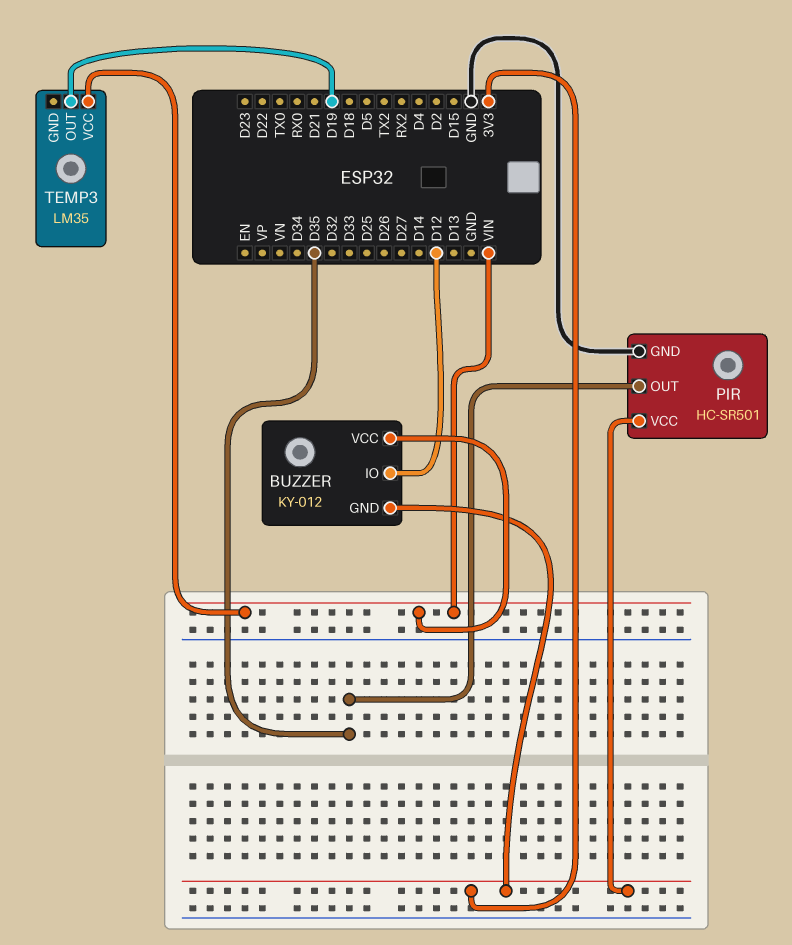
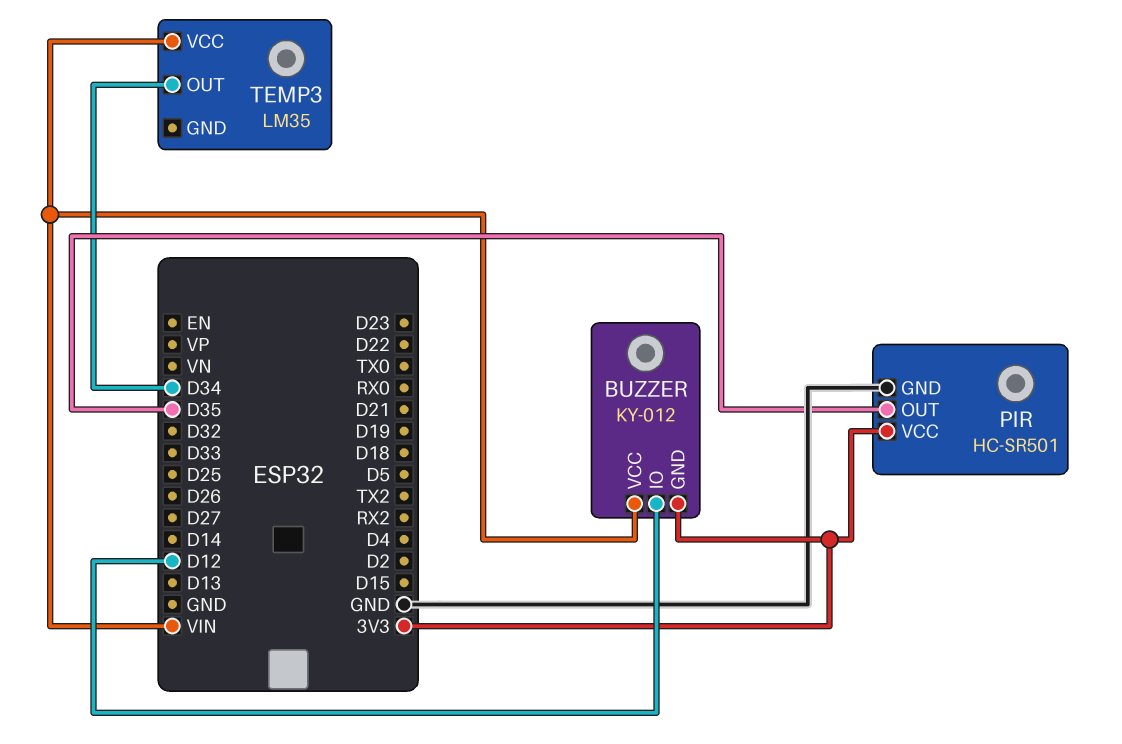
TEMP3 pin OUT: D19 -> D34

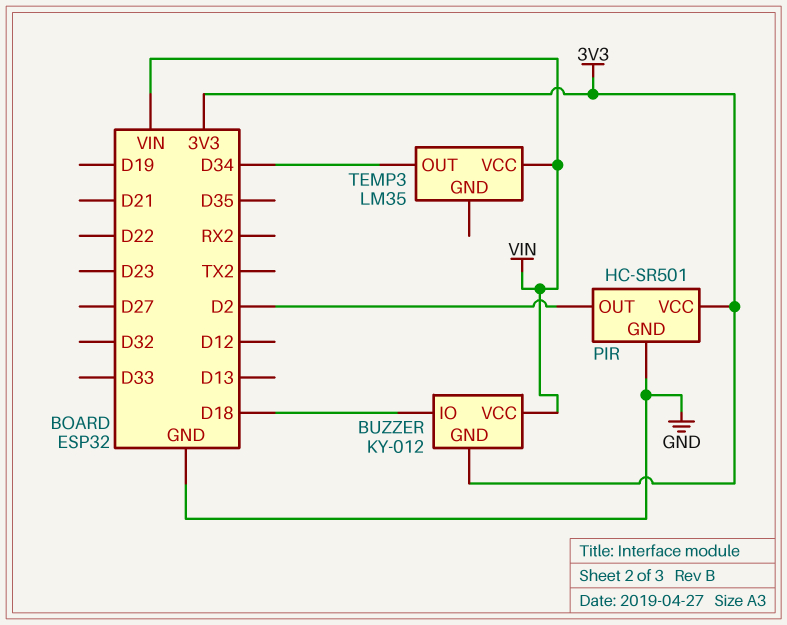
BUZZER pin IO: D12 -> D18
PIR pin OUT: D35 -> D2

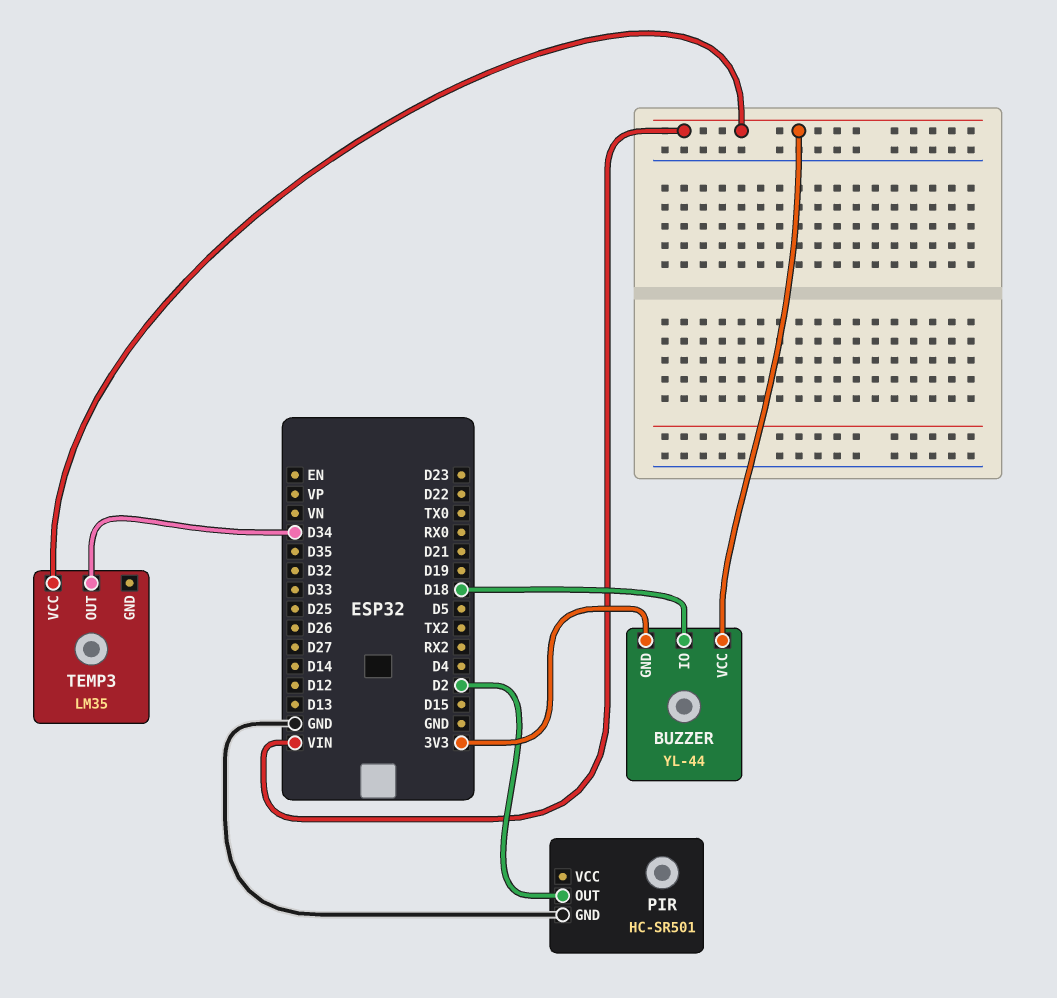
BUZZER: KY-012 -> YL-44
PIR pin VCC: 3V3 -> none

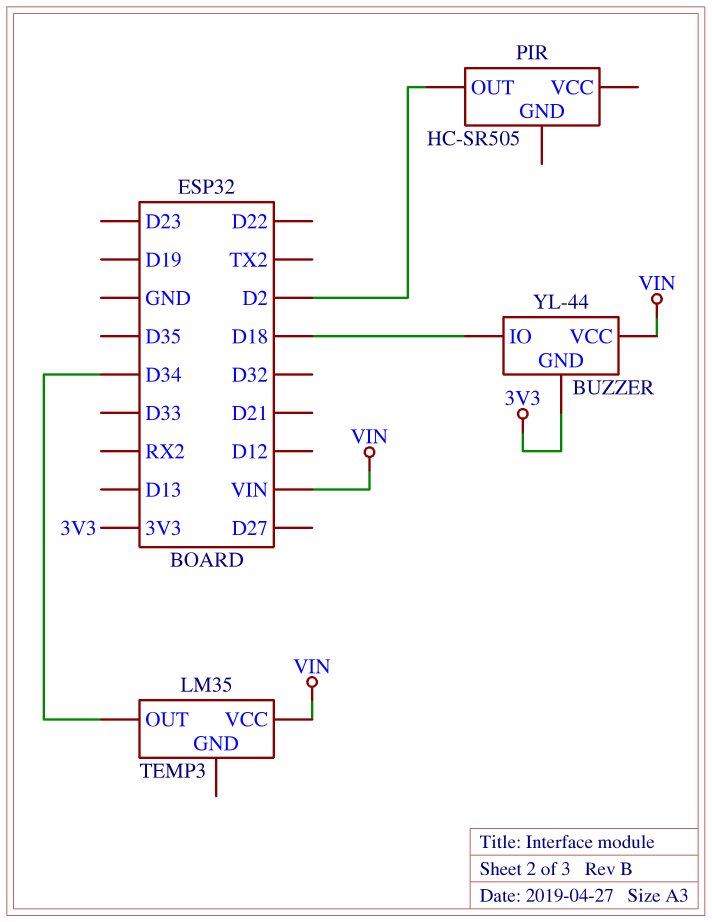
PIR: HC-SR501 -> HC-SR505
PIR pin GND: GND -> none

